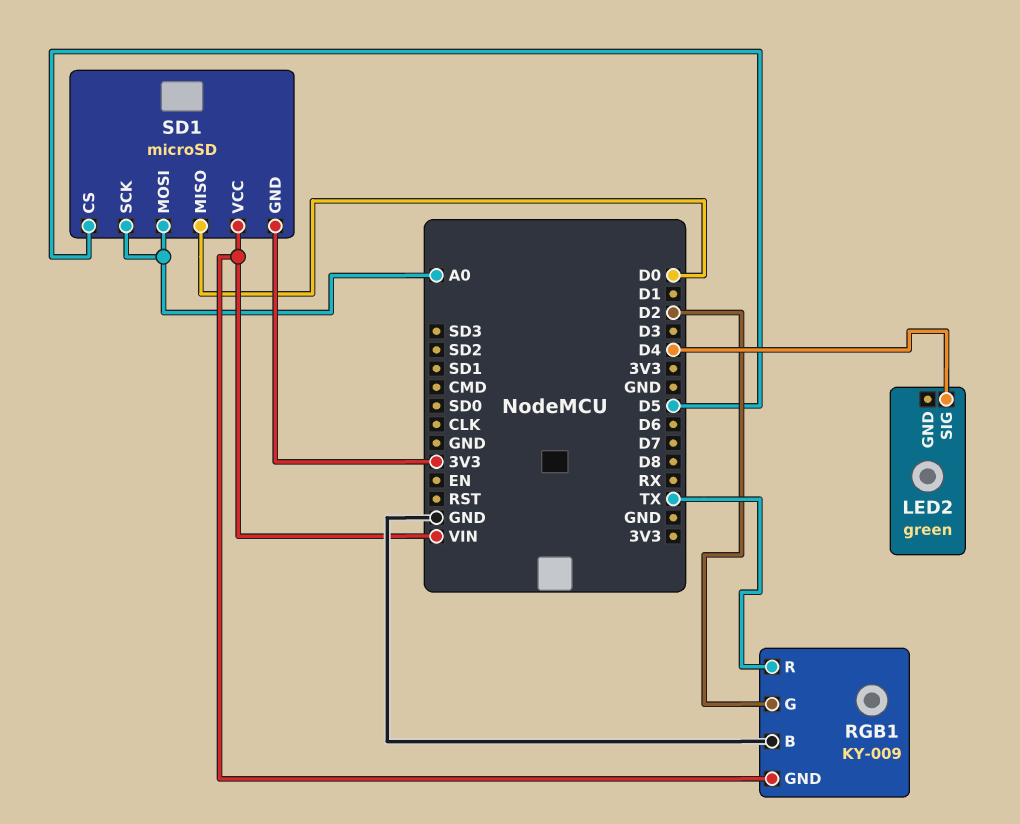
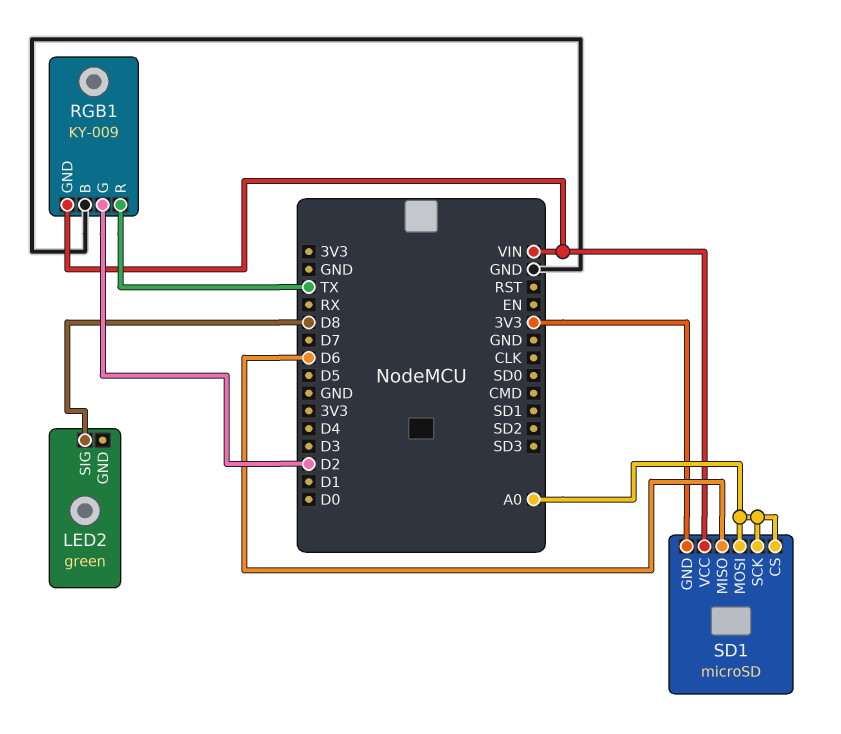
LED2 pin SIG: D4 -> D8
SD1 pin CS: D5 -> A0
SD1 pin MISO: D0 -> D6

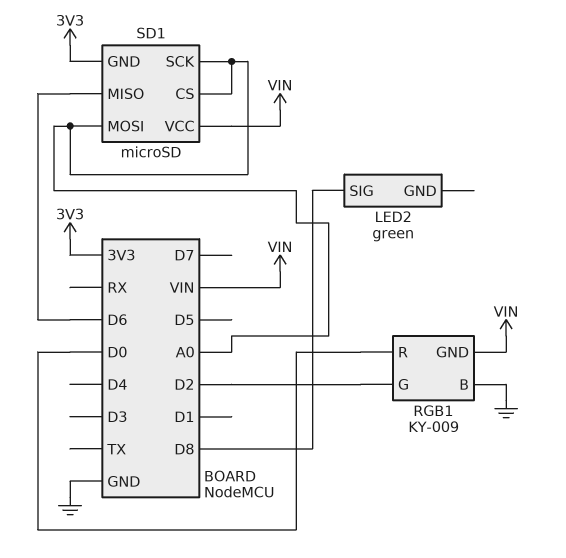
RGB1 pin R: TX -> D0

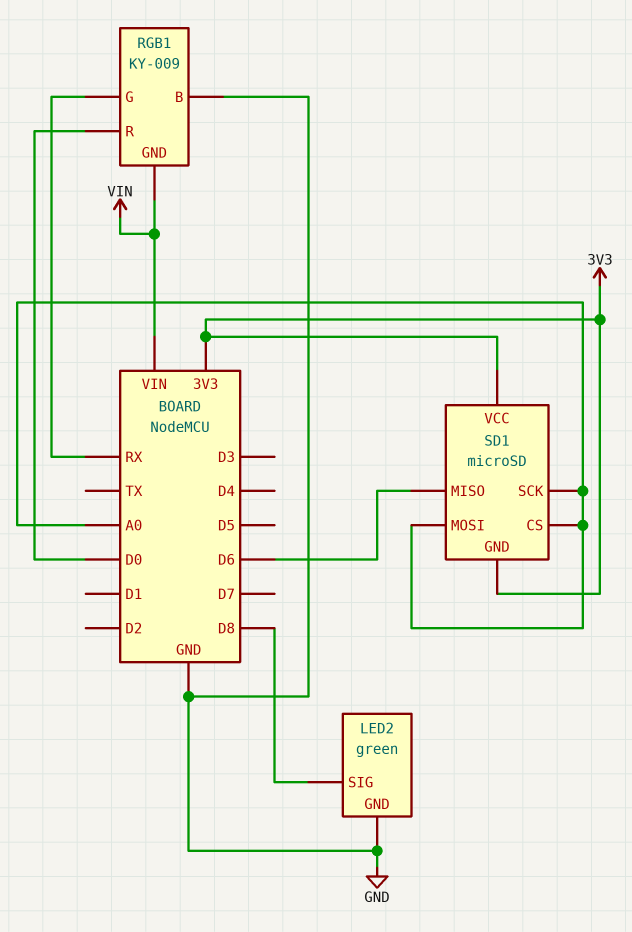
LED2 pin GND: none -> GND
RGB1 pin G: D2 -> RX
SD1 pin VCC: VIN -> 3V3

